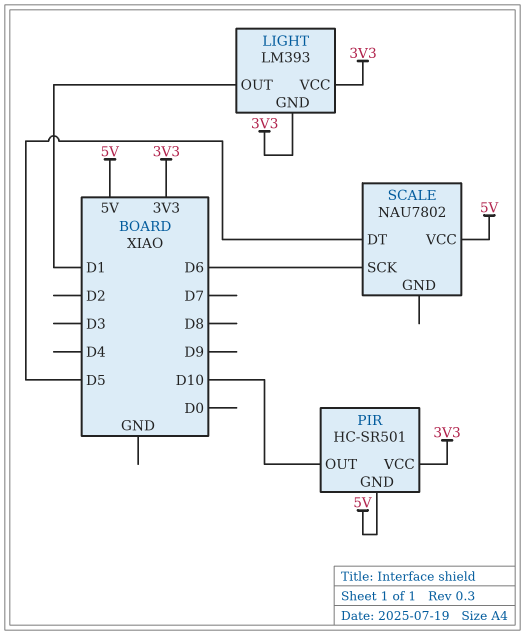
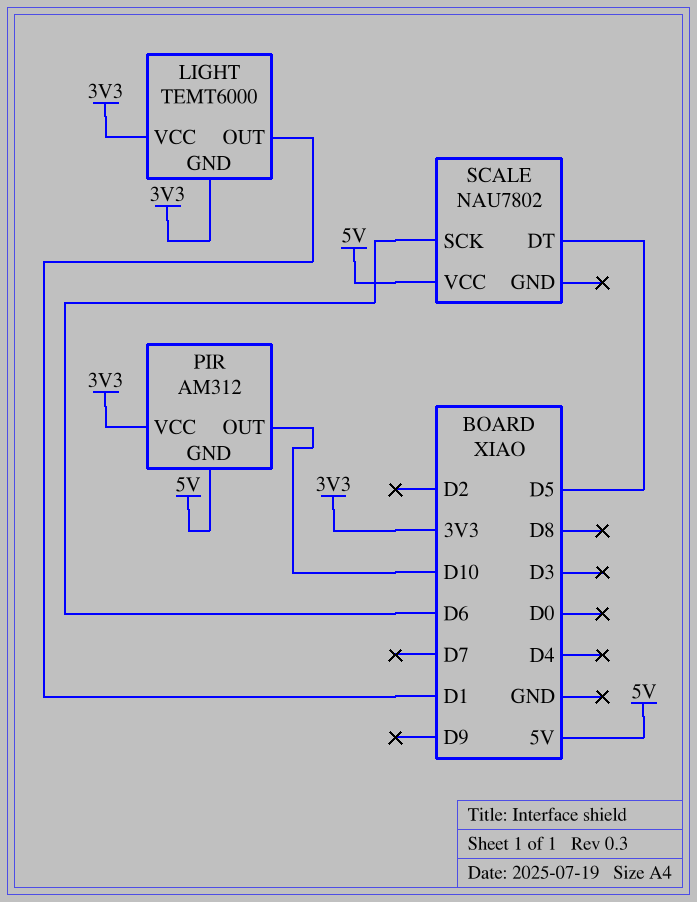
LIGHT: LM393 -> TEMT6000
PIR: HC-SR501 -> AM312

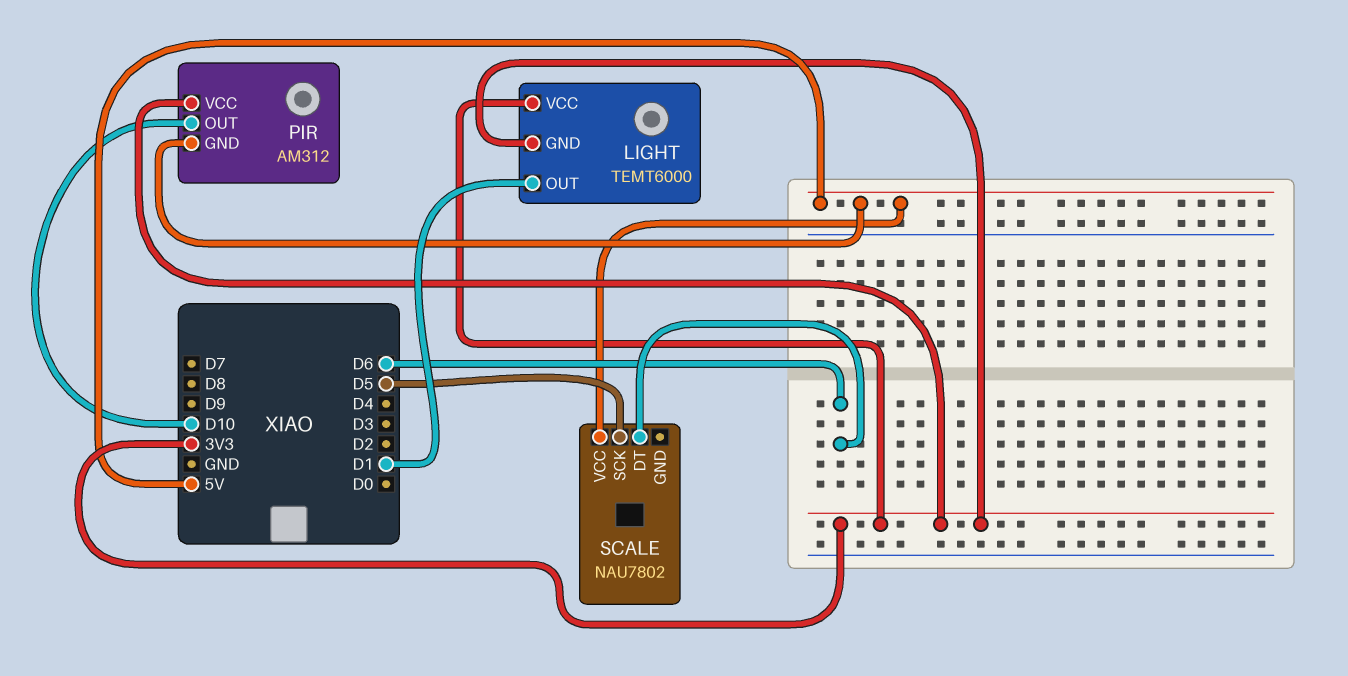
SCALE pin DT: D5 -> D6
SCALE pin SCK: D6 -> D5

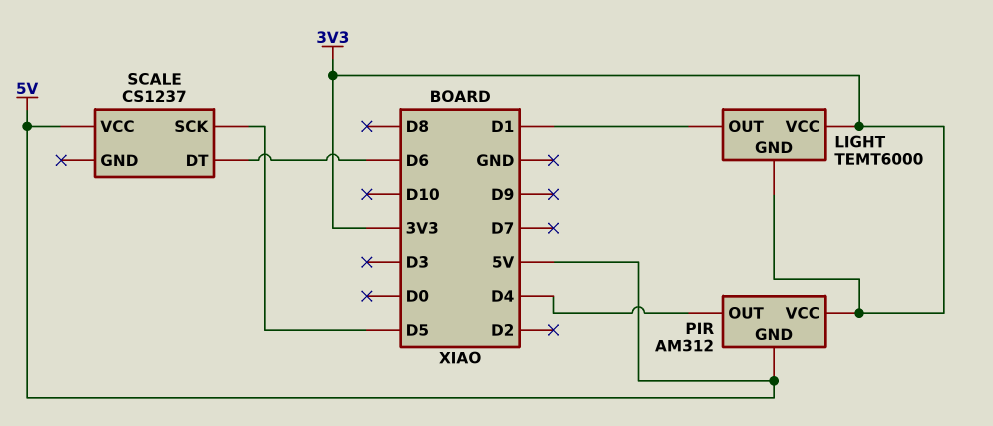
PIR pin OUT: D10 -> D4
SCALE: NAU7802 -> CS1237

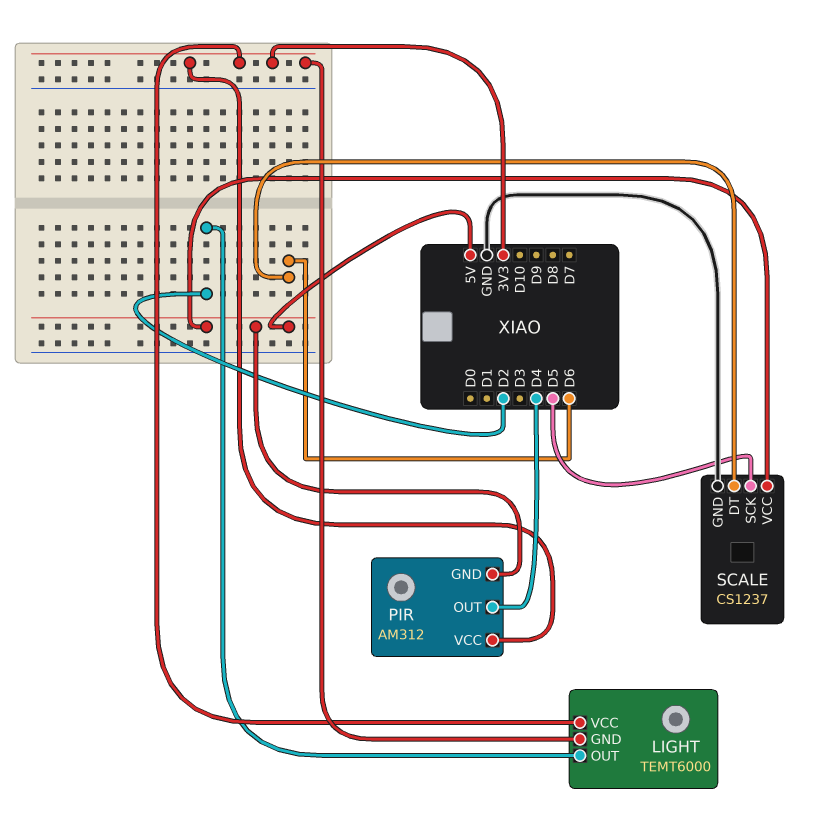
LIGHT pin OUT: D1 -> D2
SCALE pin GND: none -> GND

